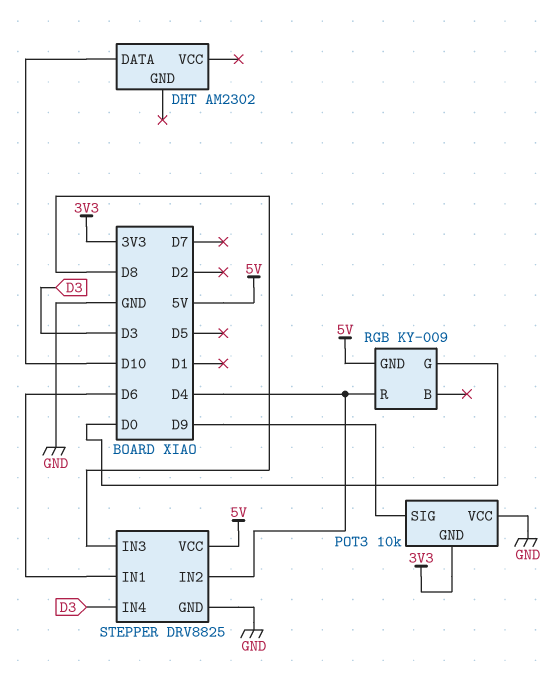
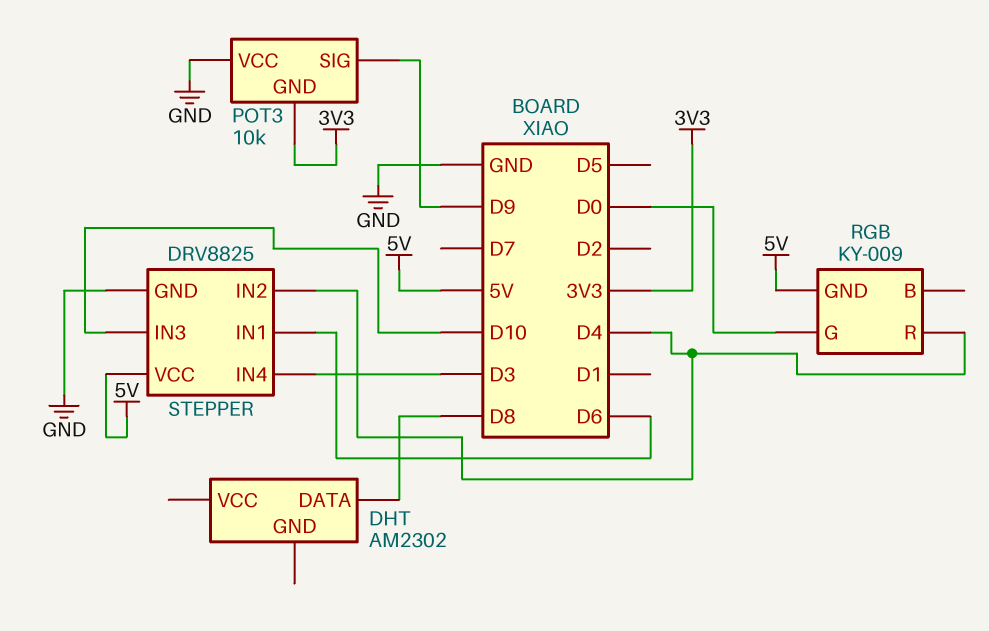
DHT pin DATA: D10 -> D8
STEPPER pin IN3: D8 -> D10

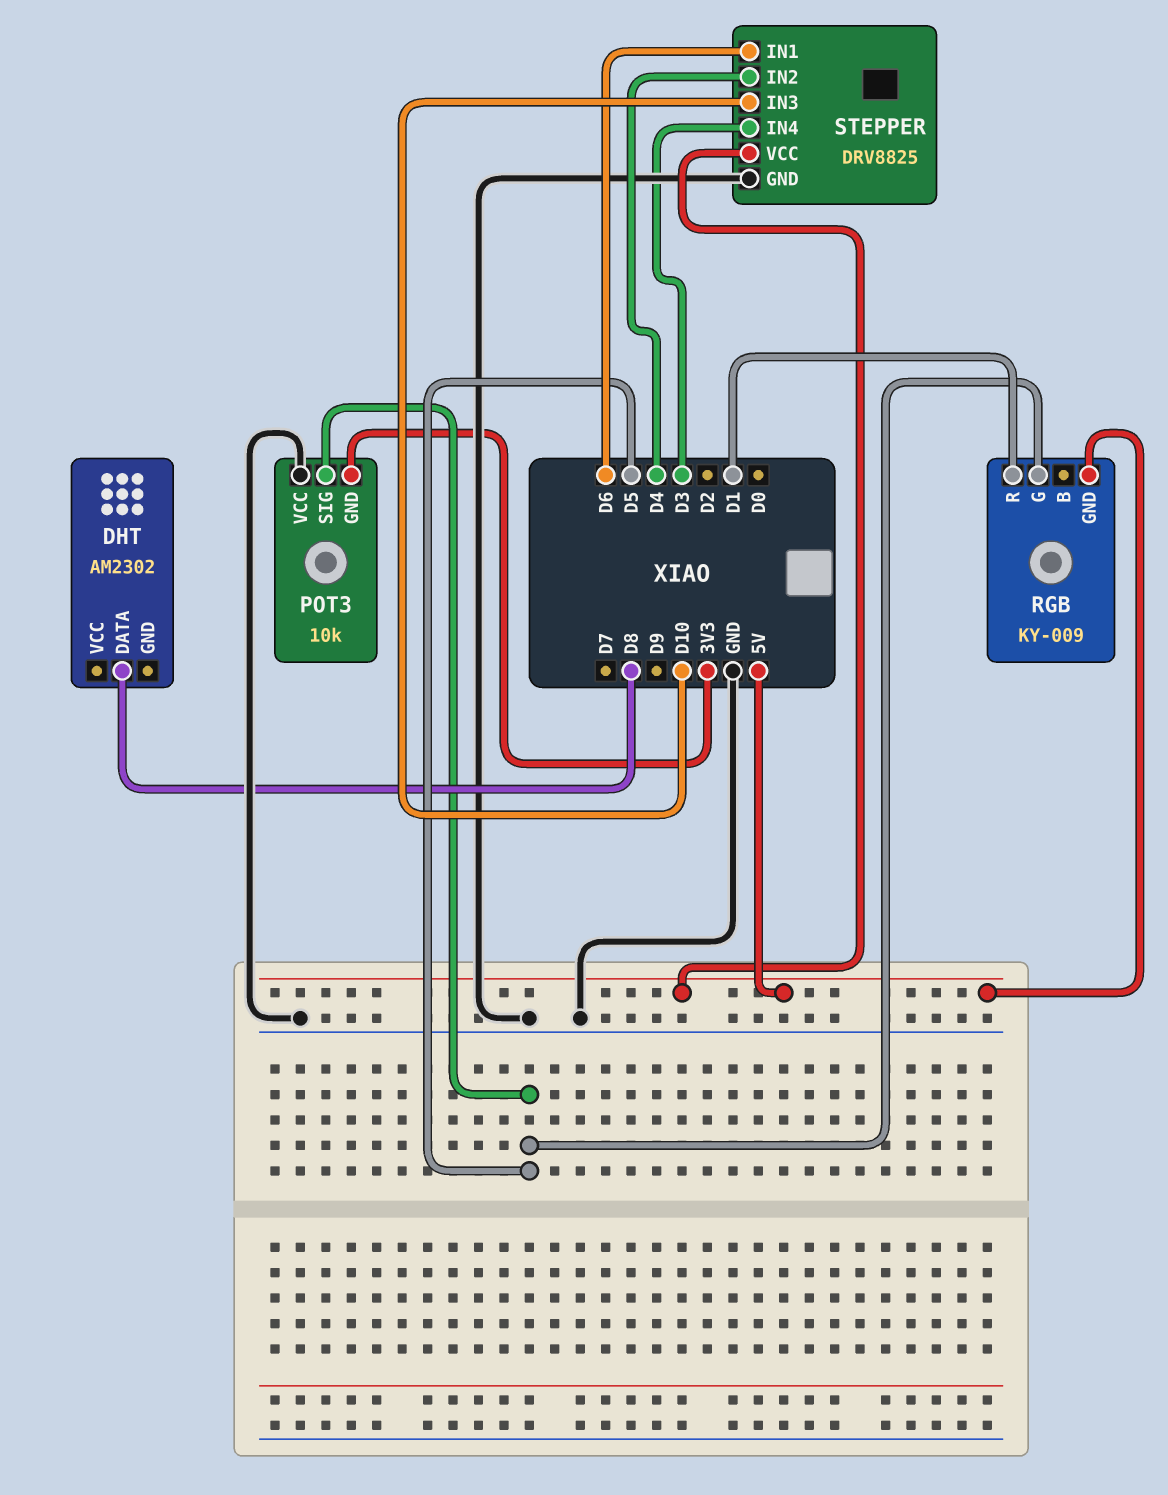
POT3 pin SIG: D9 -> D5
RGB pin G: D0 -> D5
RGB pin R: D4 -> D1

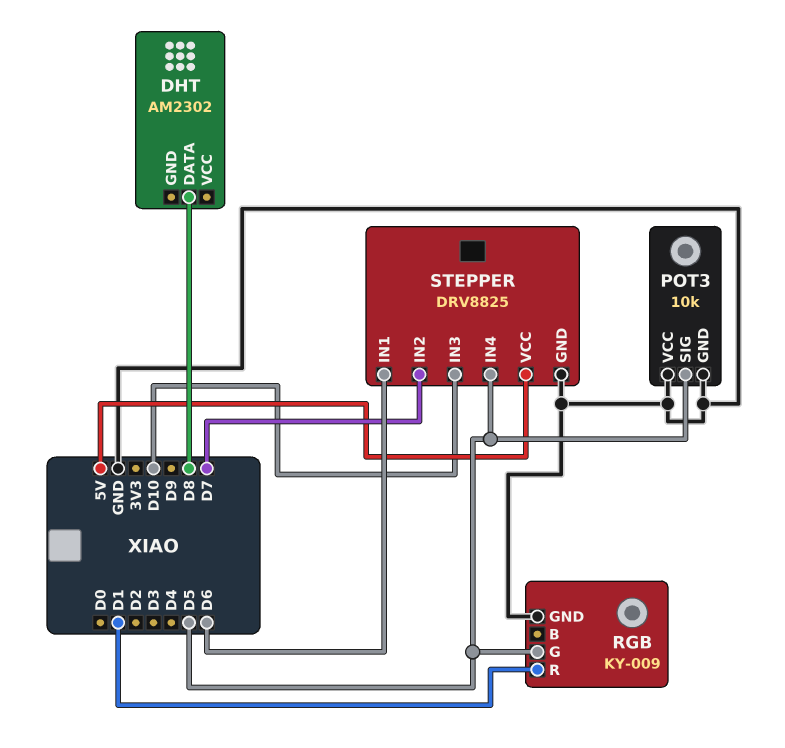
POT3 pin GND: 3V3 -> GND
RGB pin GND: 5V -> GND
STEPPER pin IN2: D4 -> D7
STEPPER pin IN4: D3 -> D5

